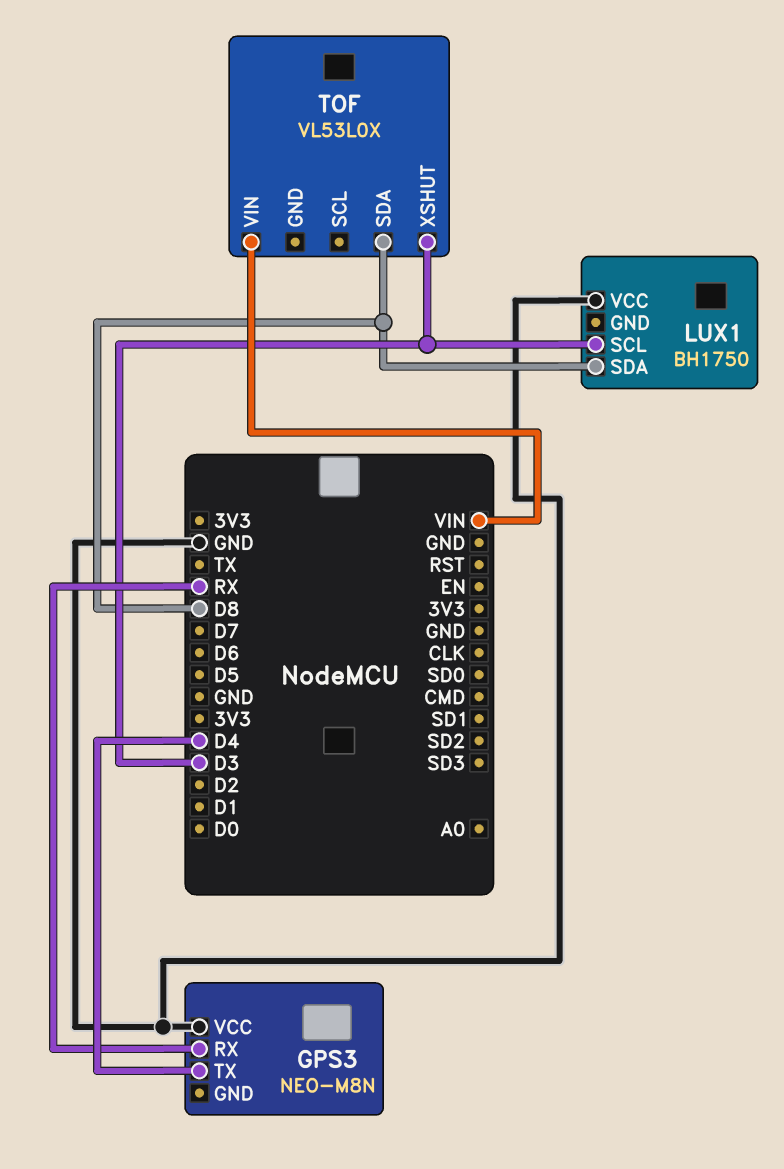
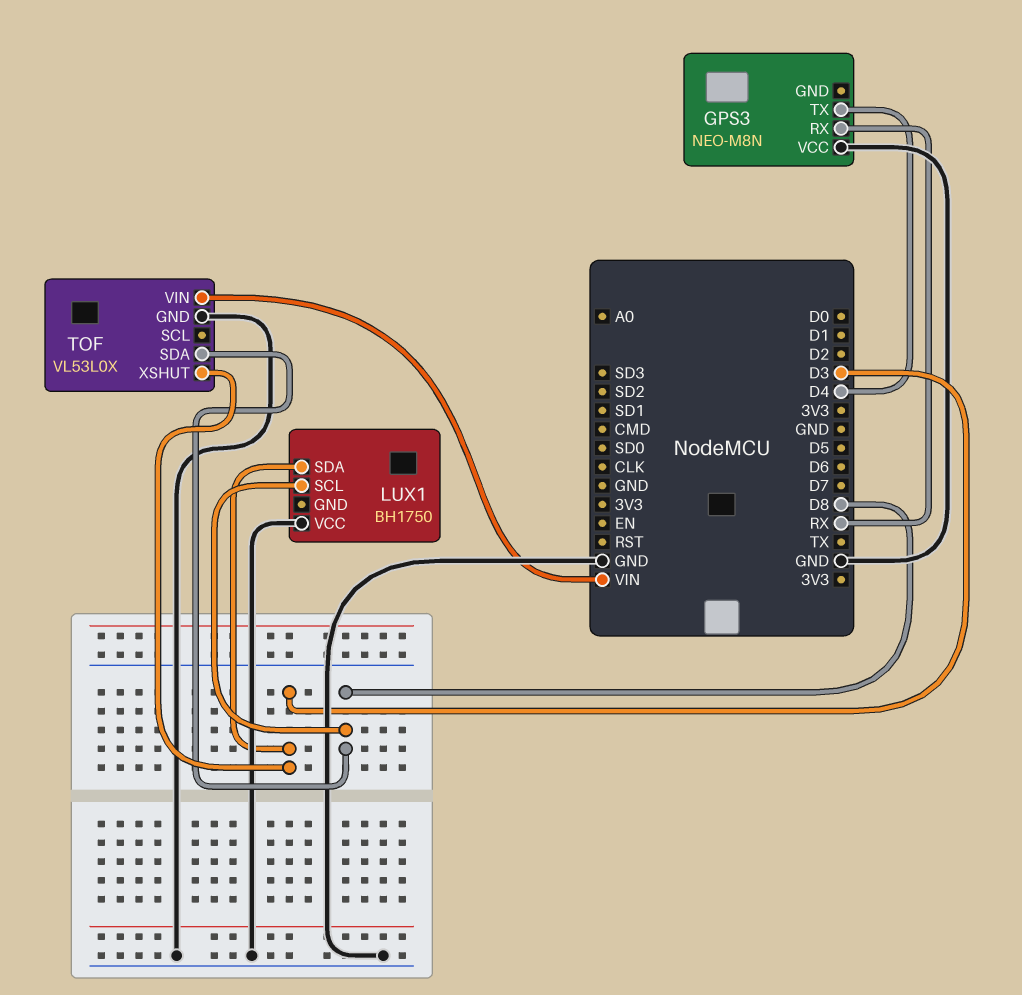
LUX1 pin SCL: D3 -> D8
LUX1 pin SDA: D8 -> D3
TOF pin GND: none -> GND

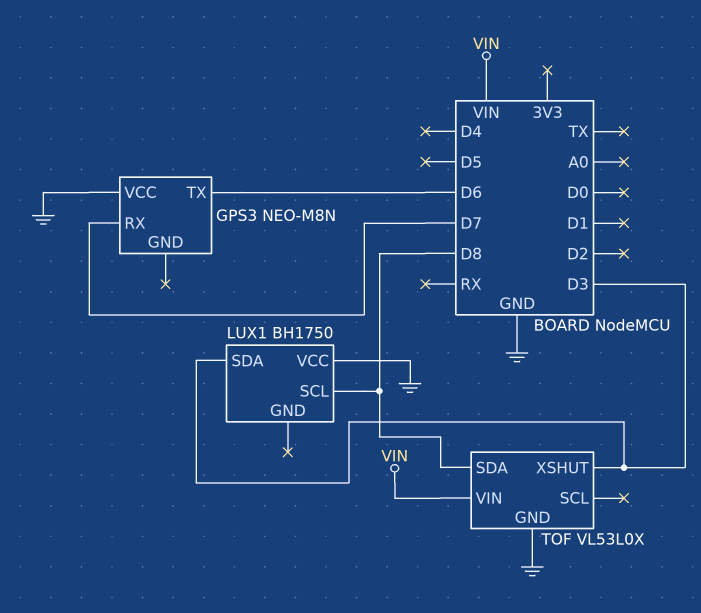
GPS3 pin RX: RX -> D7
GPS3 pin TX: D4 -> D6

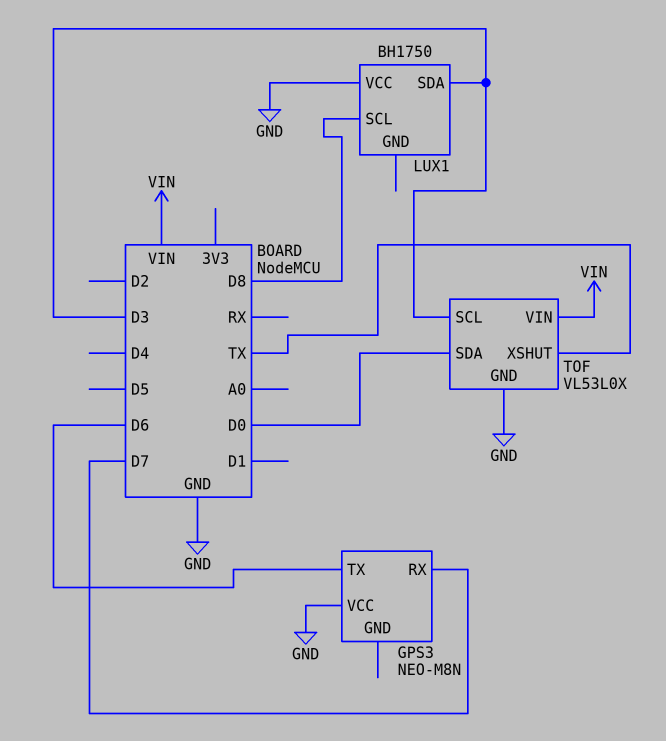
TOF pin SCL: none -> D3
TOF pin SDA: D8 -> D0
TOF pin XSHUT: D3 -> TX

